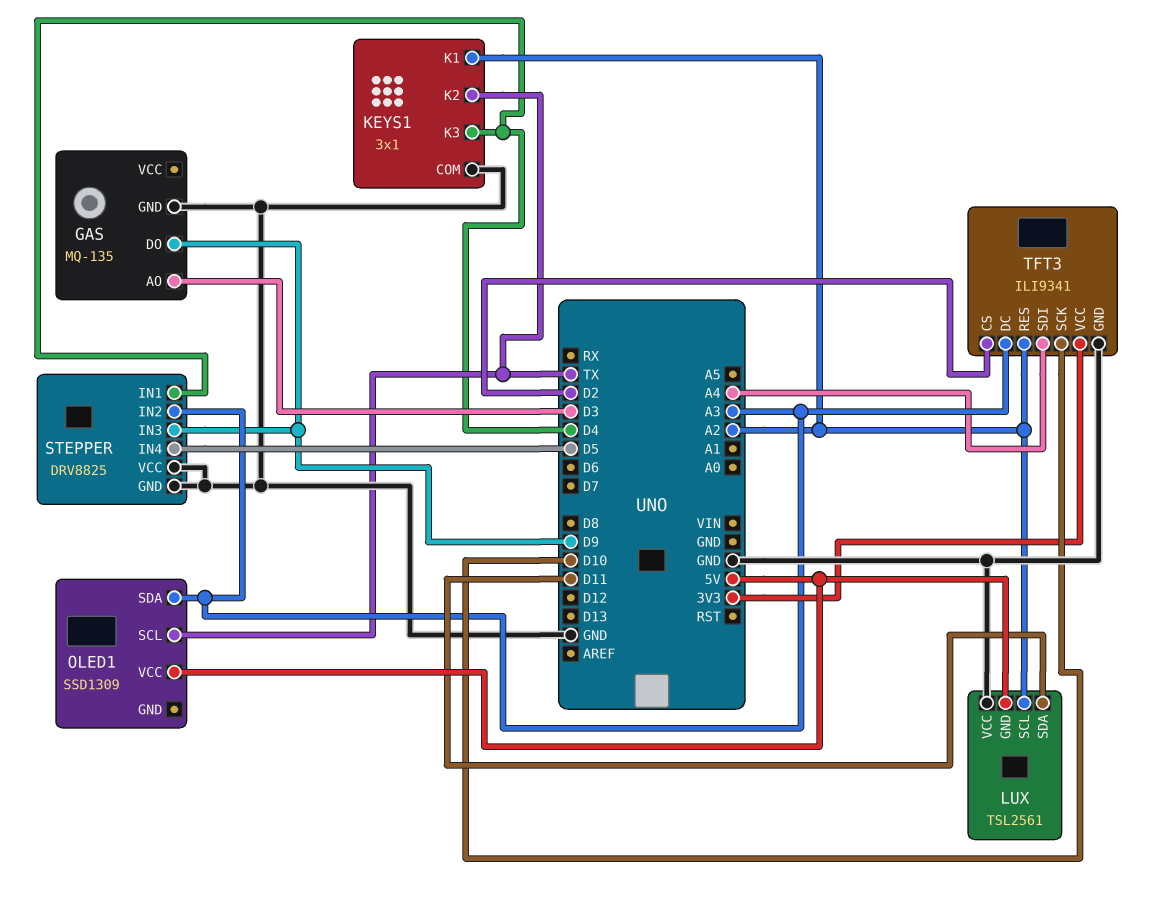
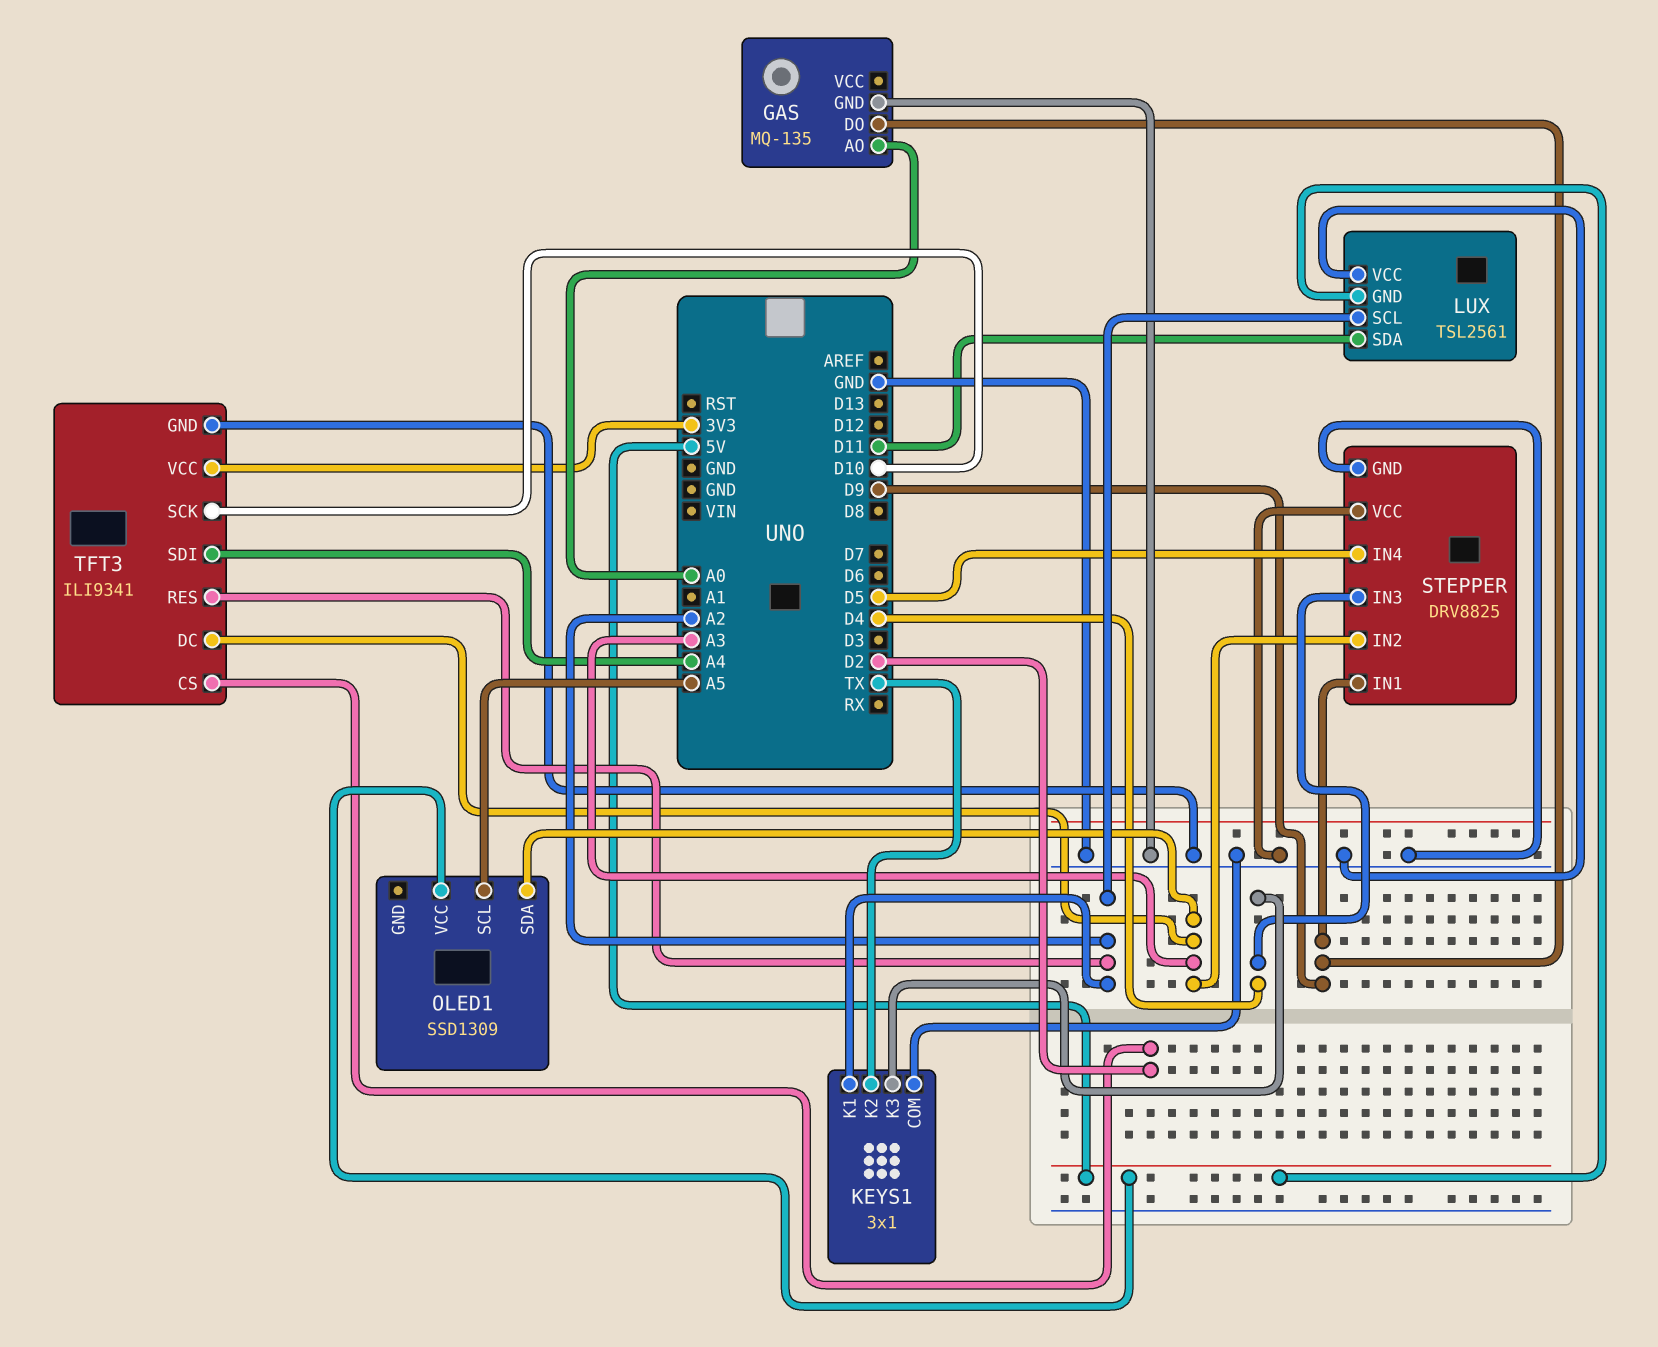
GAS pin AO: D3 -> A0
OLED1 pin SCL: TX -> A5
STEPPER pin IN1: D4 -> D9
STEPPER pin IN3: D9 -> D4

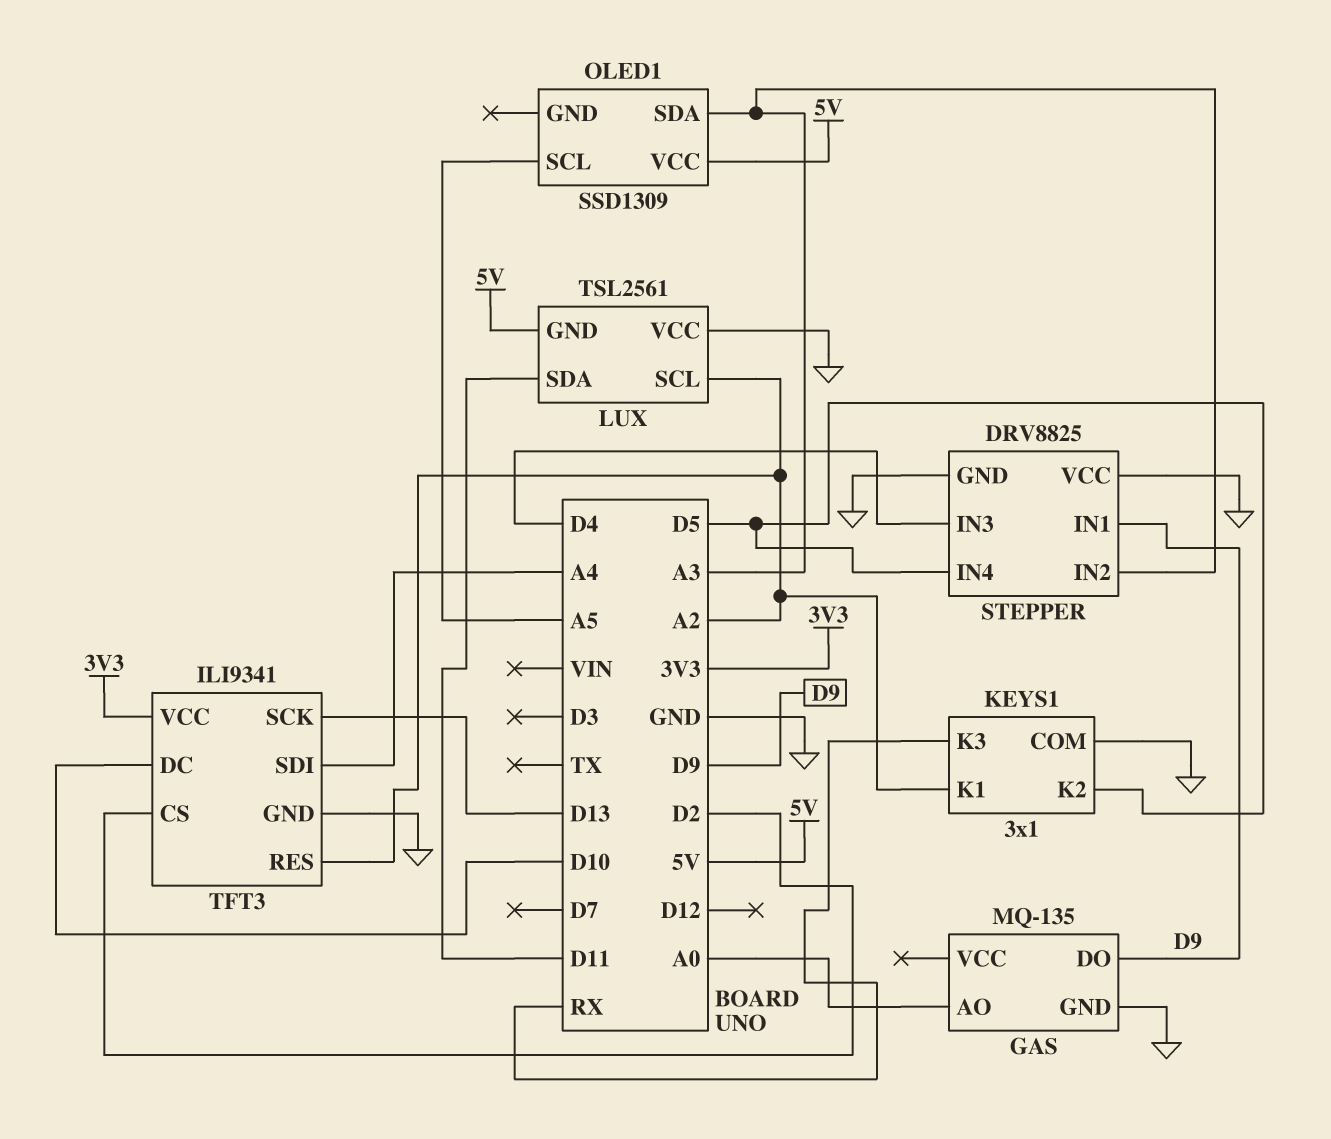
KEYS1 pin K2: TX -> D5
KEYS1 pin K3: D4 -> RX
TFT3 pin DC: A3 -> D10
TFT3 pin SCK: D10 -> D13

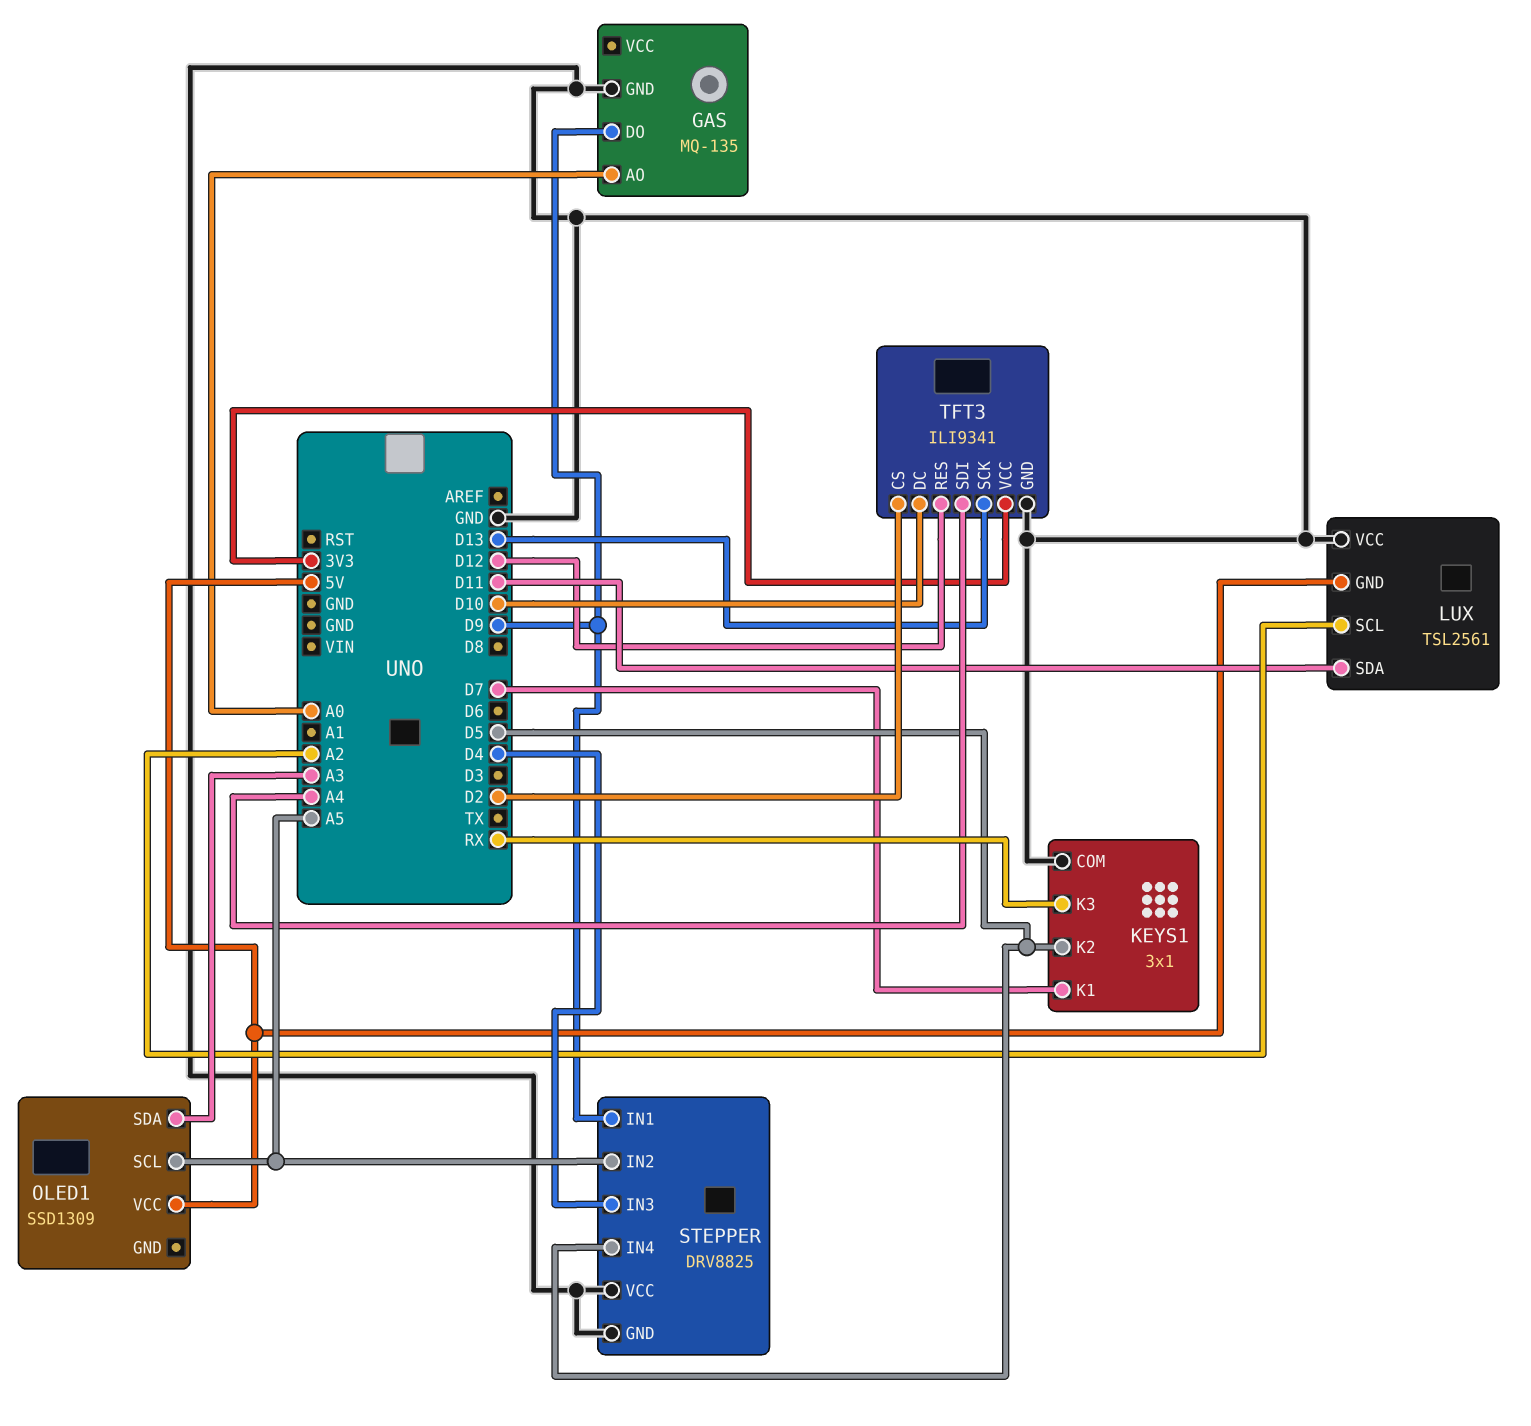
KEYS1 pin K1: A2 -> D7
STEPPER pin IN2: A3 -> A5
TFT3 pin RES: A2 -> D12

